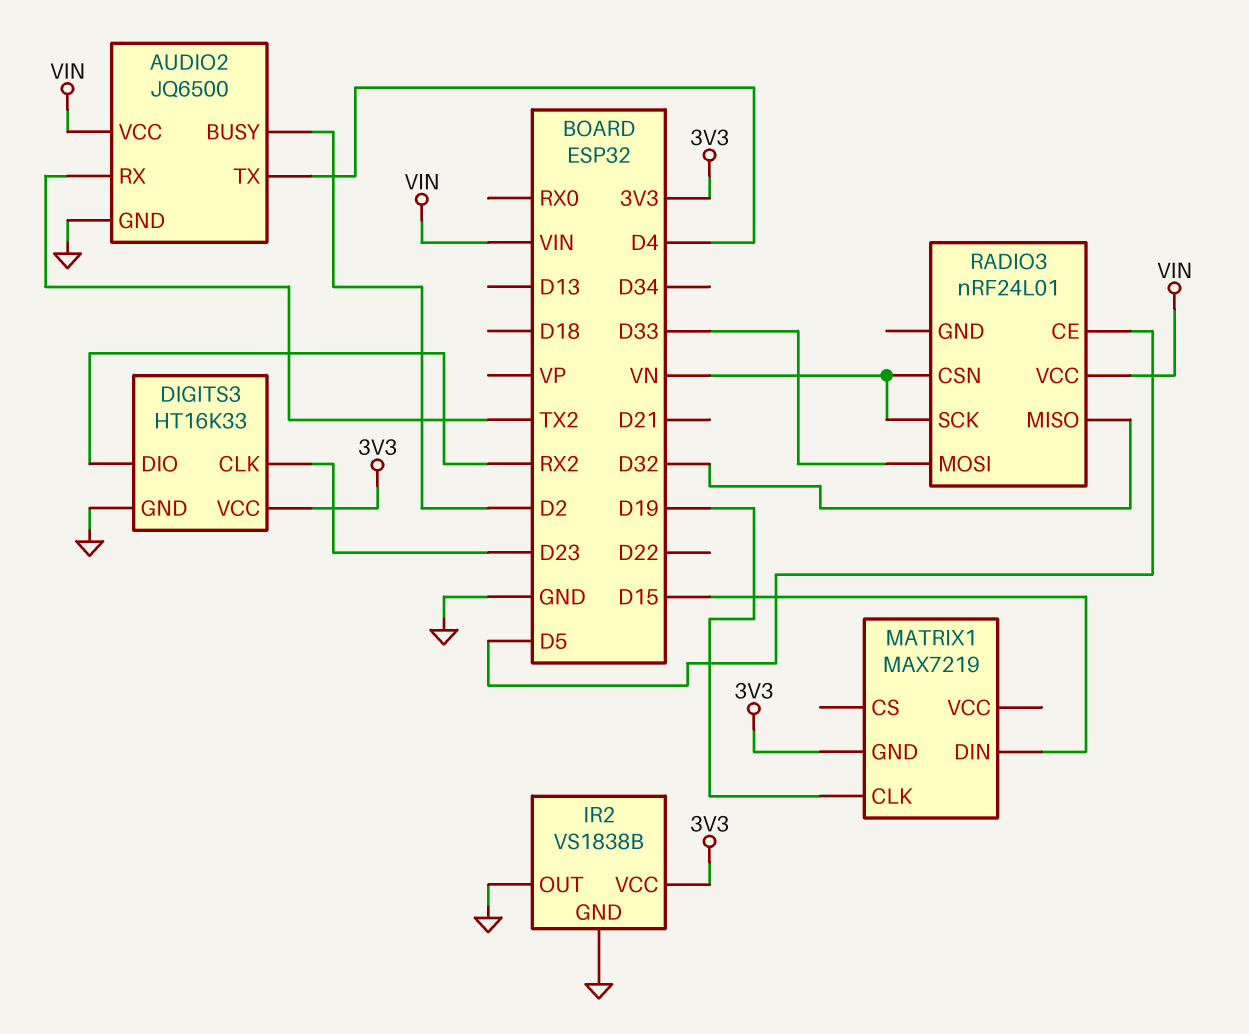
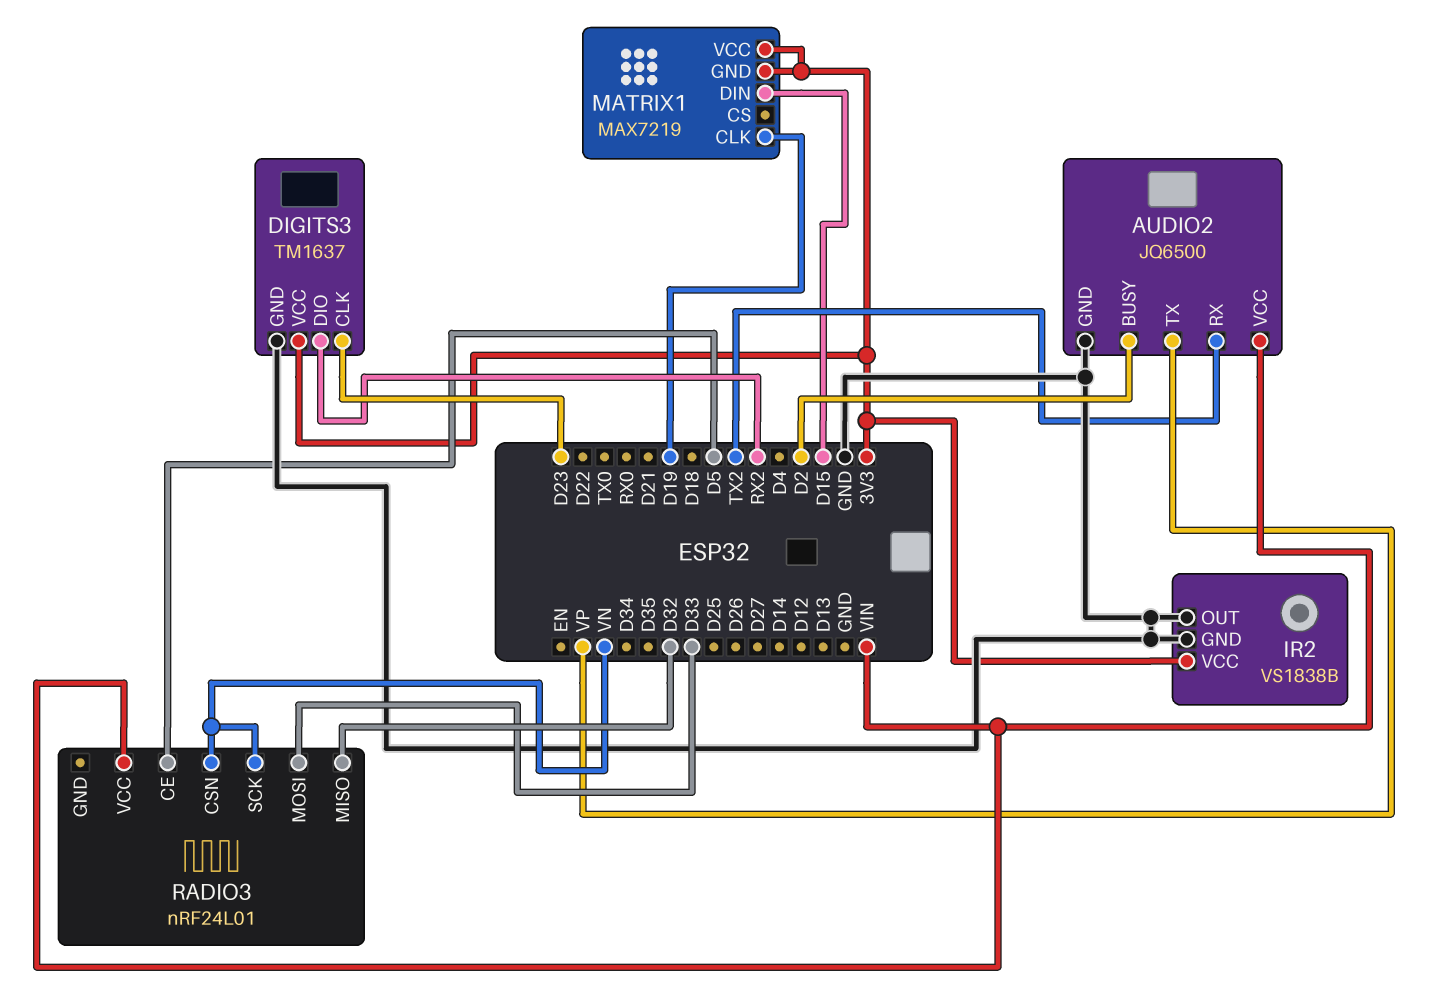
AUDIO2 pin TX: D4 -> VP
DIGITS3: HT16K33 -> TM1637
MATRIX1 pin VCC: none -> 3V3

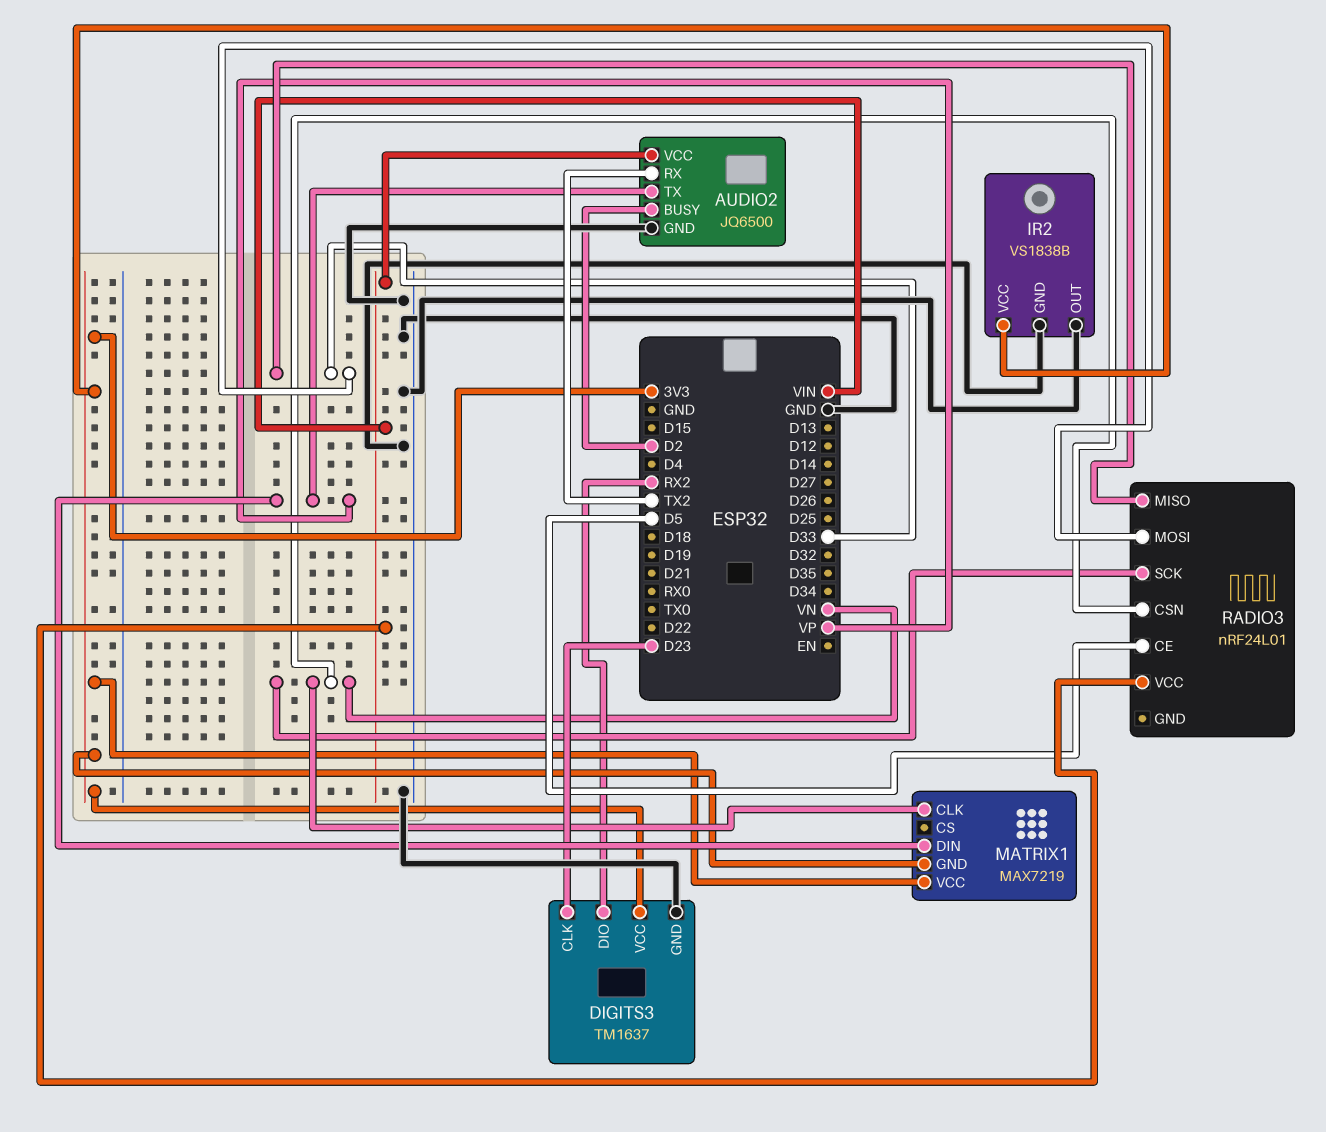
MATRIX1 pin CLK: D19 -> VN
MATRIX1 pin DIN: D15 -> VP
RADIO3 pin MISO: D32 -> D33

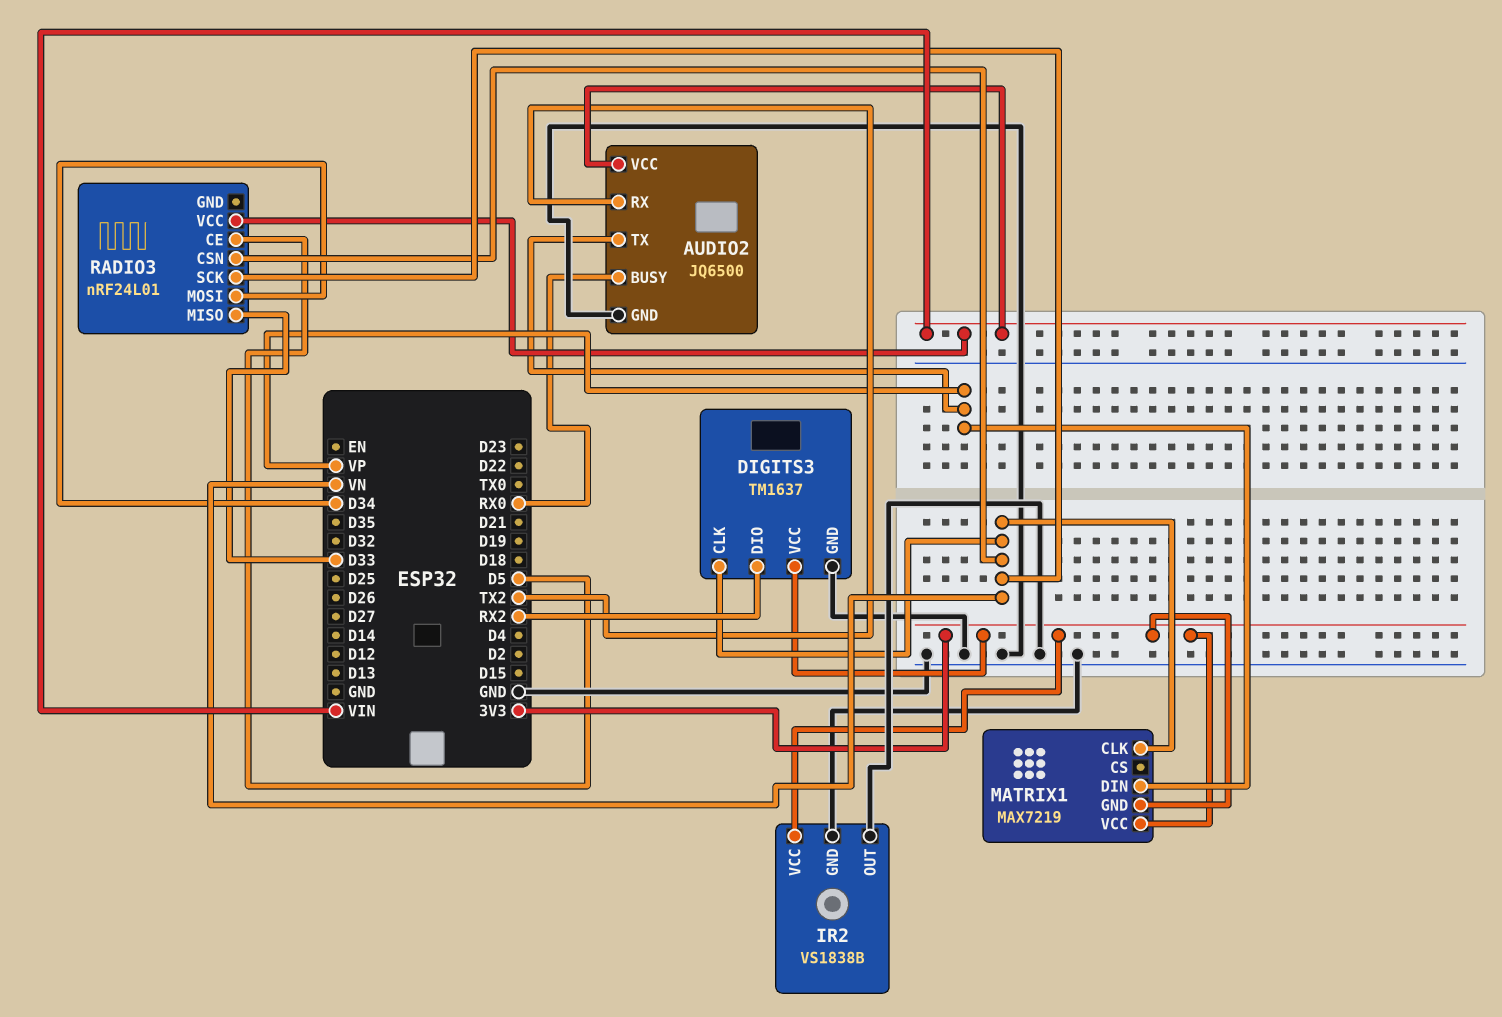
AUDIO2 pin BUSY: D2 -> RX0
DIGITS3 pin CLK: D23 -> VN
RADIO3 pin MOSI: D33 -> D34

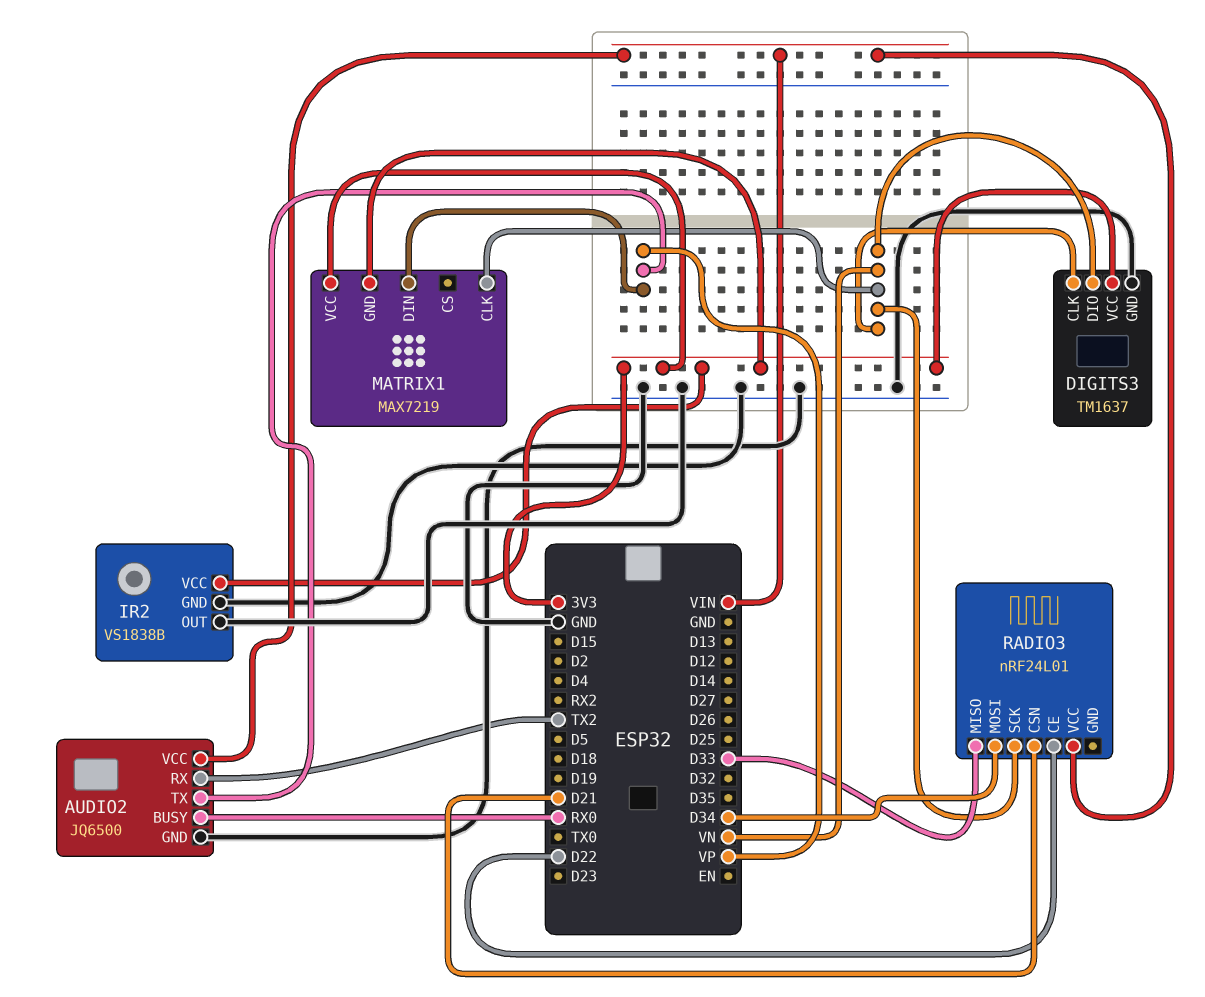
DIGITS3 pin DIO: RX2 -> VN
RADIO3 pin CE: D5 -> D22
RADIO3 pin CSN: VN -> D21

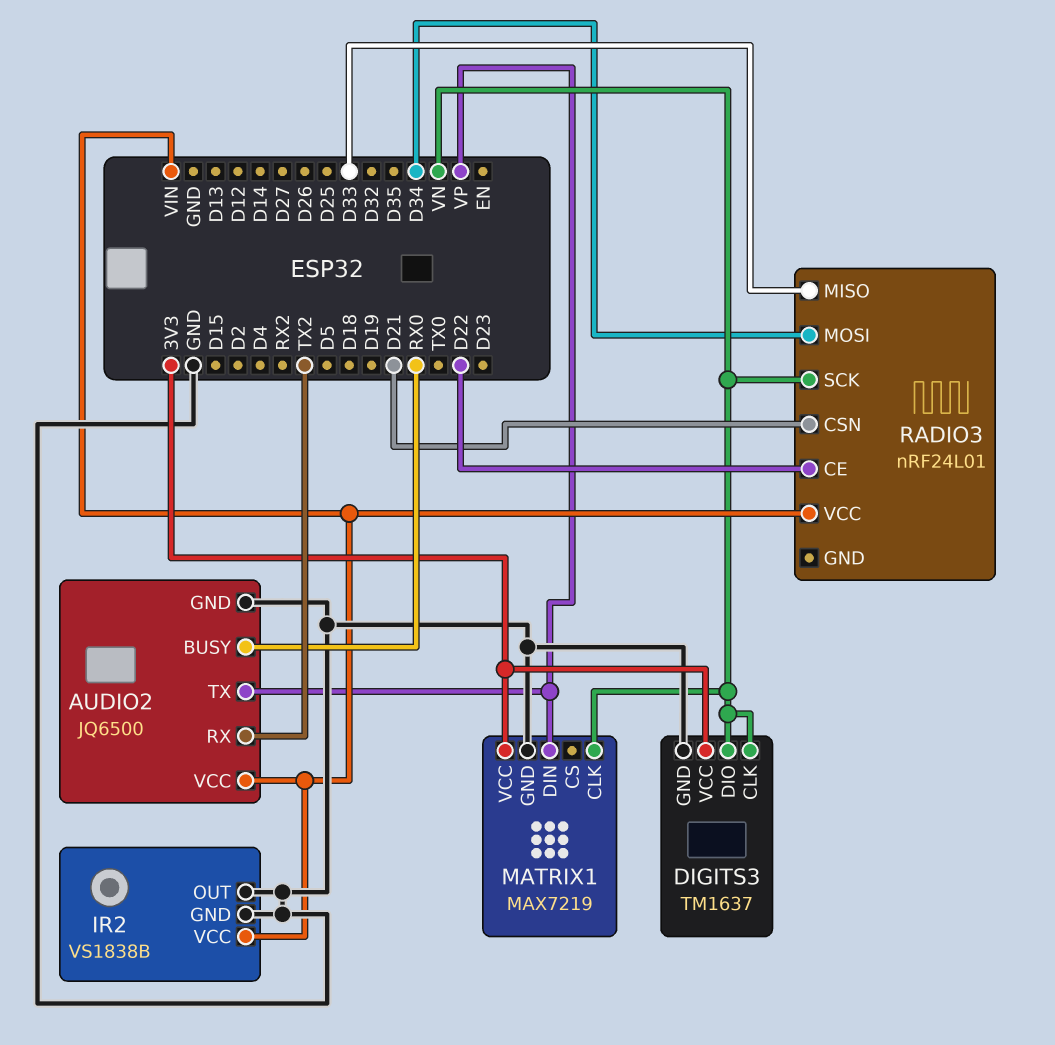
IR2 pin VCC: 3V3 -> VIN
MATRIX1 pin GND: 3V3 -> GND

